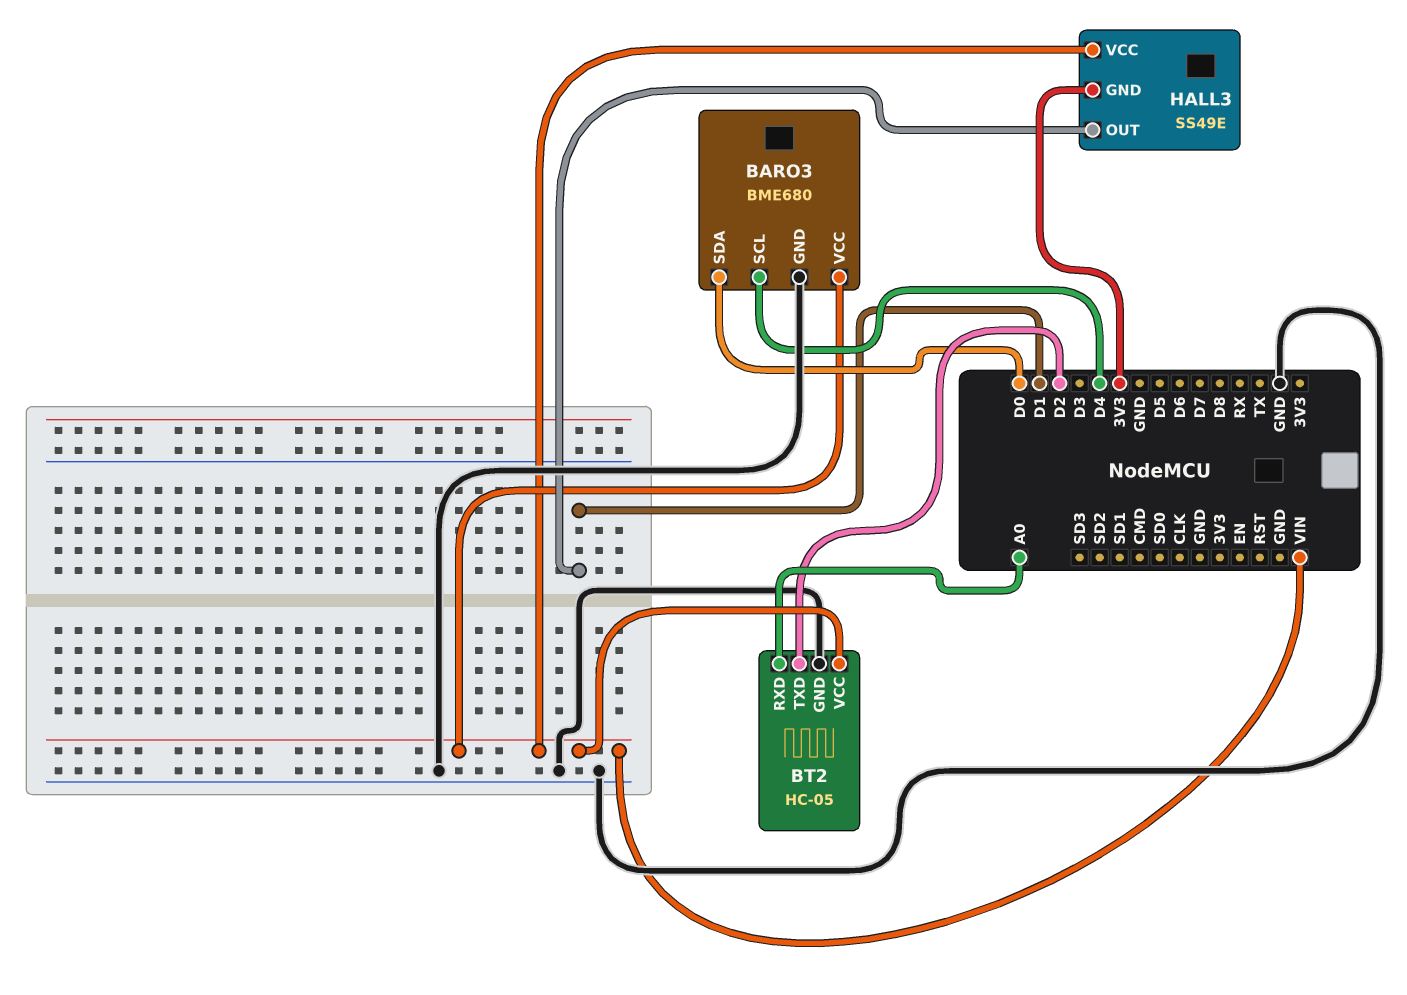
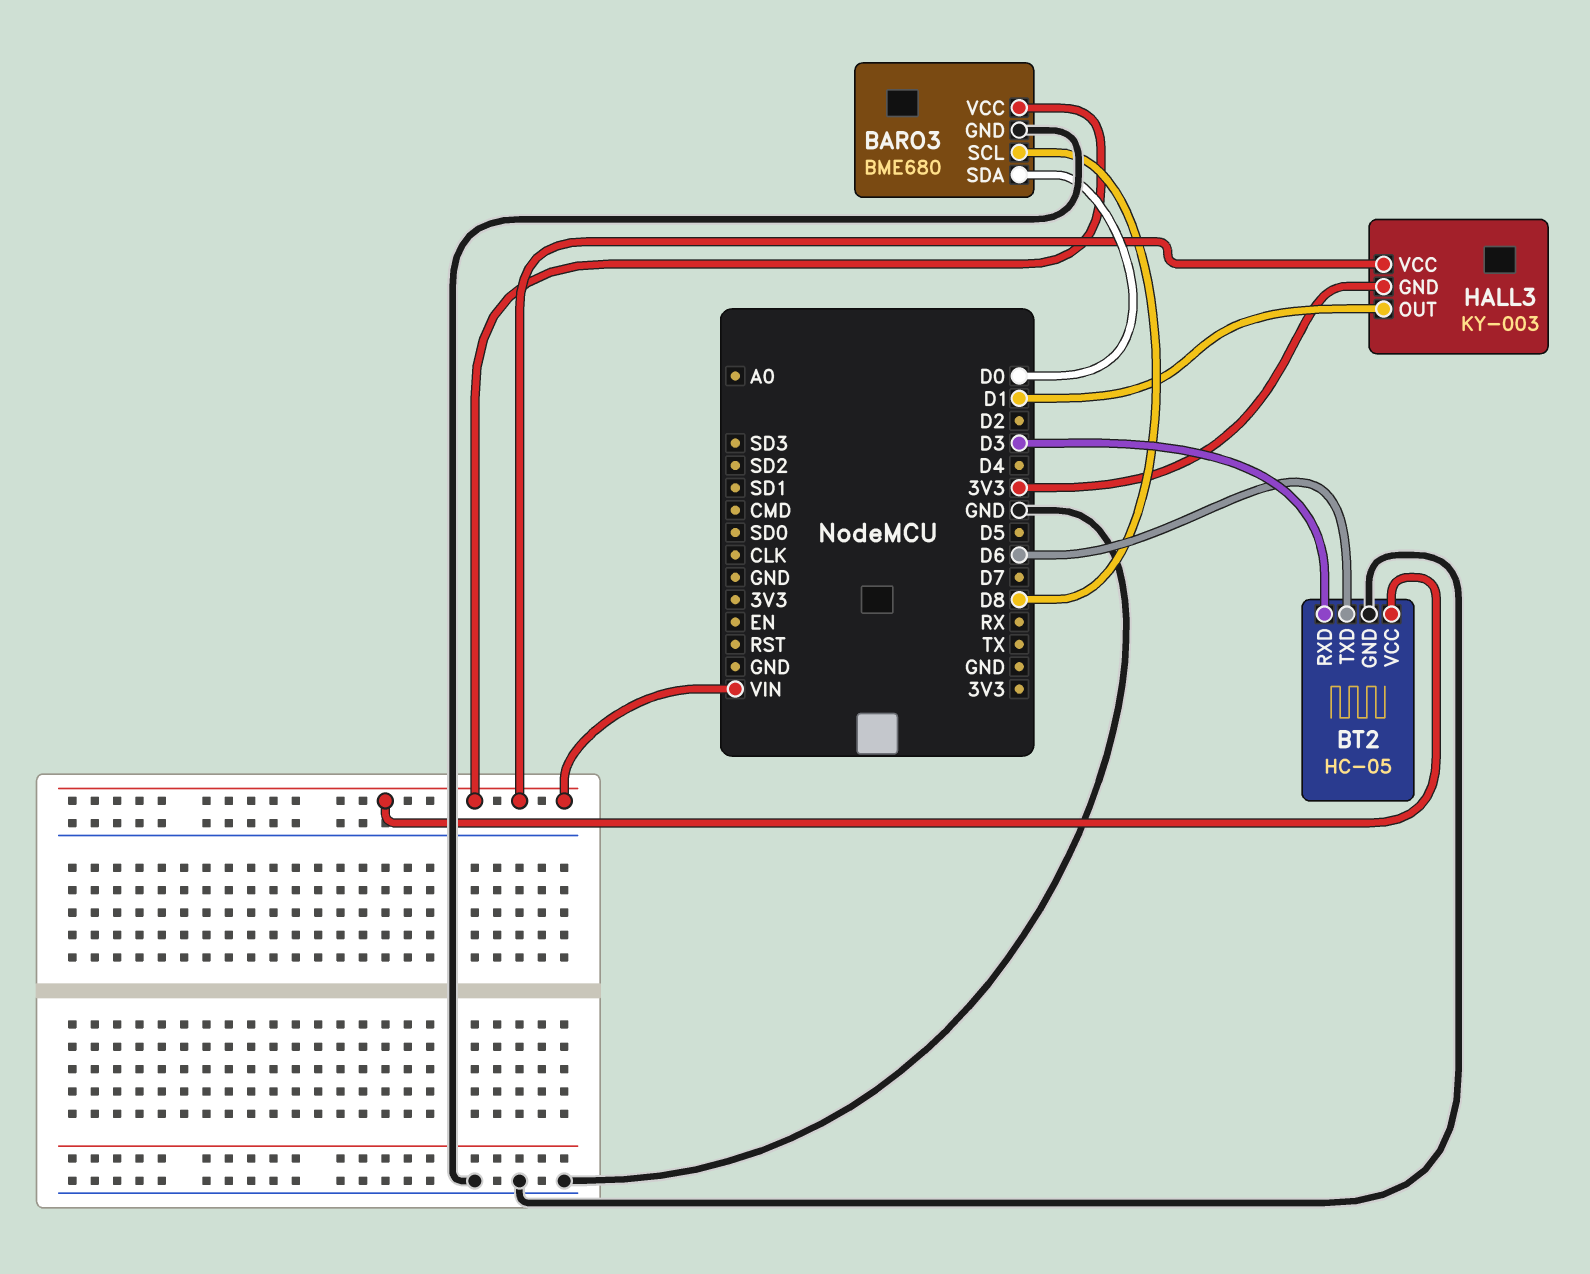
BARO3 pin SCL: D4 -> D8
BT2 pin RXD: A0 -> D3
BT2 pin TXD: D2 -> D6
HALL3: SS49E -> KY-003

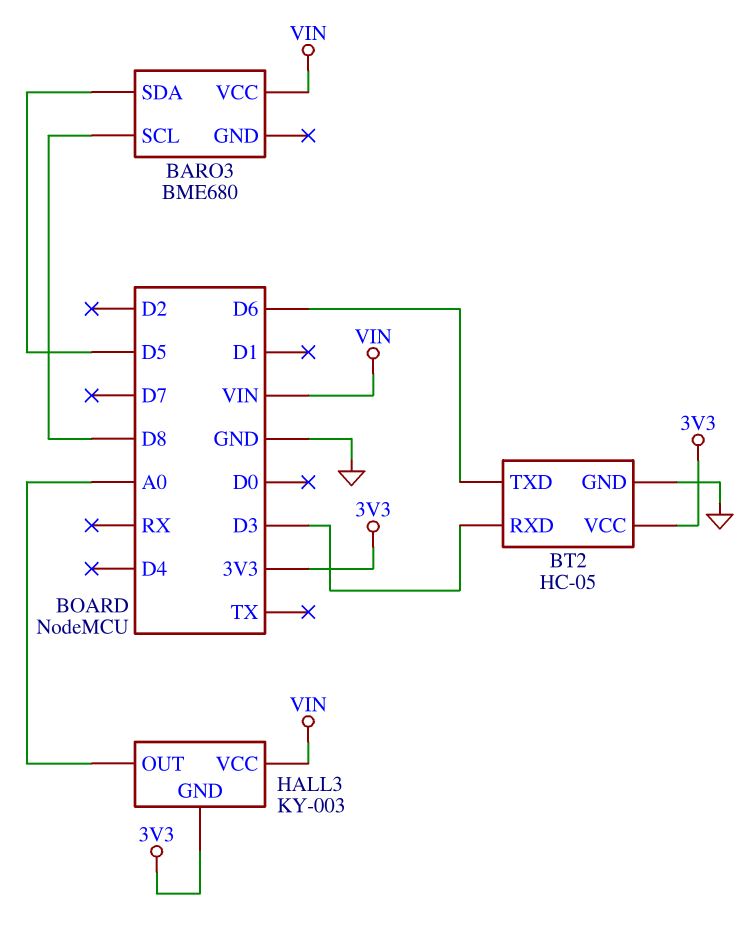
BARO3 pin GND: GND -> none
BARO3 pin SDA: D0 -> D5
BT2 pin VCC: VIN -> 3V3
HALL3 pin OUT: D1 -> A0

